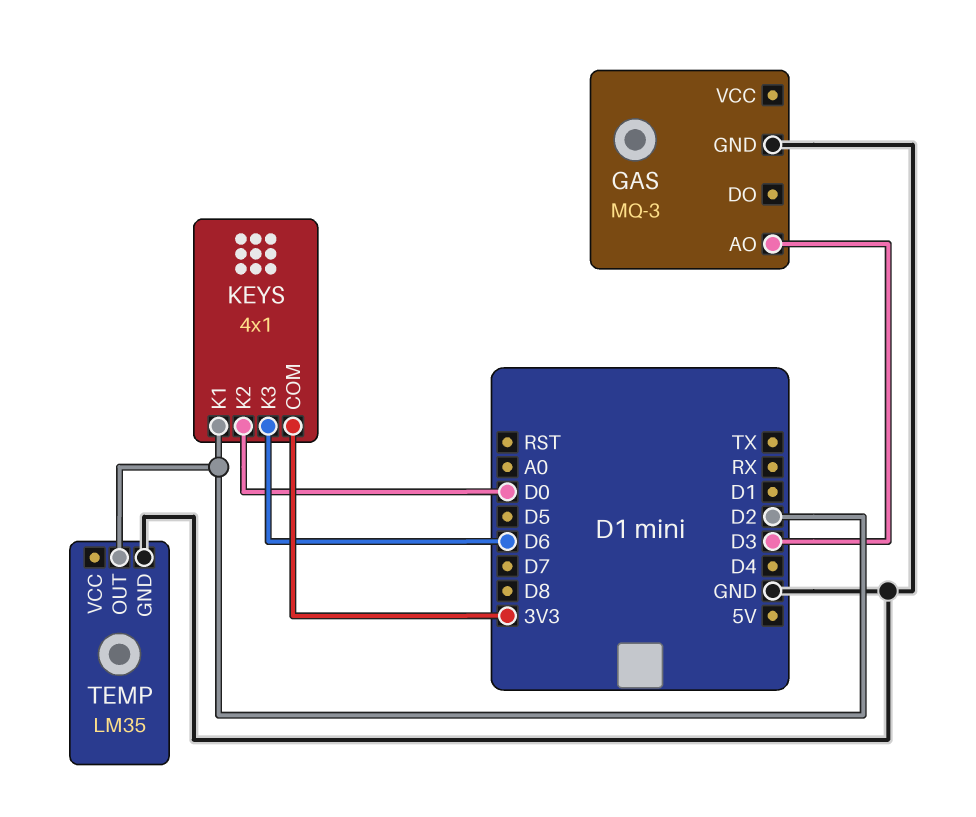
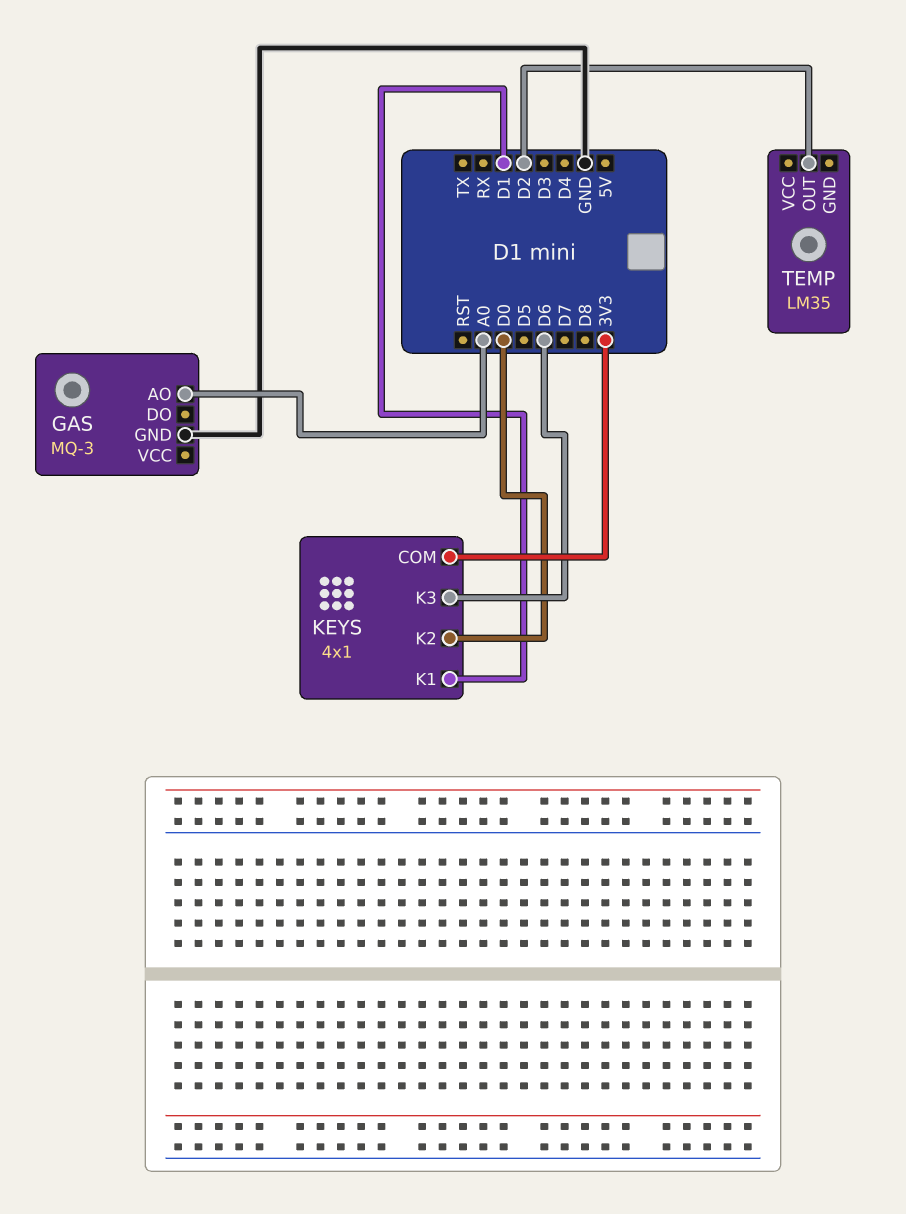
GAS pin AO: D3 -> A0
KEYS pin K1: D2 -> D1
TEMP pin GND: GND -> none

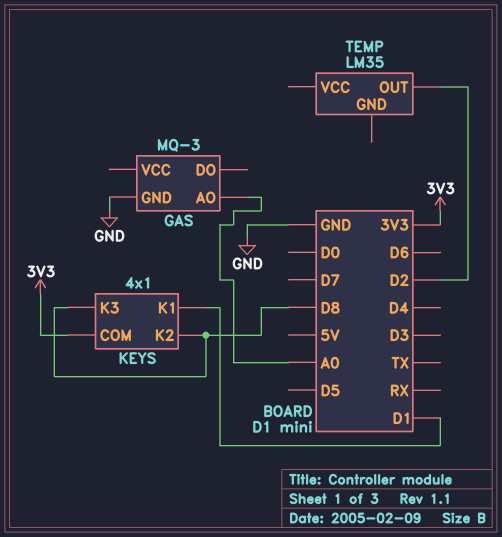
KEYS pin K2: D0 -> D8
KEYS pin K3: D6 -> D8

